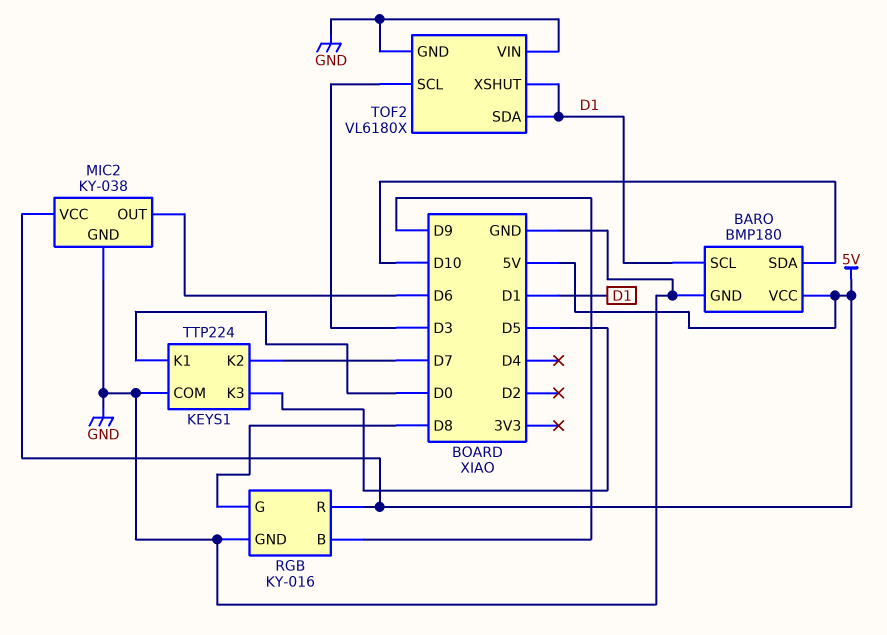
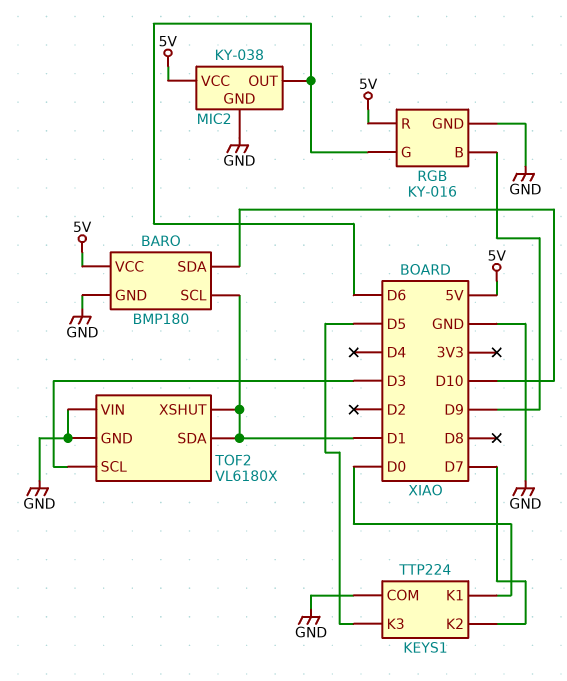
RGB pin G: D8 -> D6

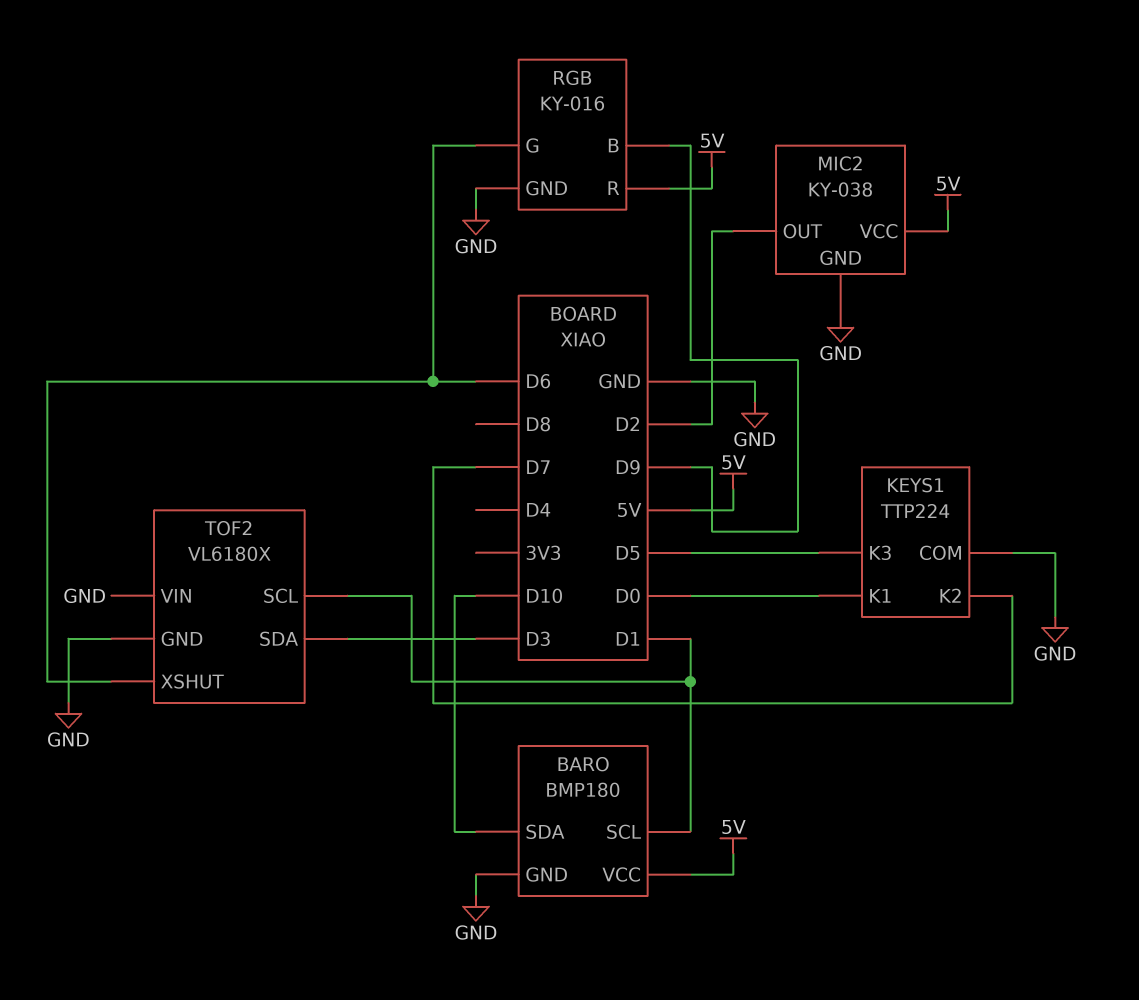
MIC2 pin OUT: D6 -> D2
TOF2 pin SCL: D3 -> D1
TOF2 pin SDA: D1 -> D3
TOF2 pin XSHUT: D1 -> D6

